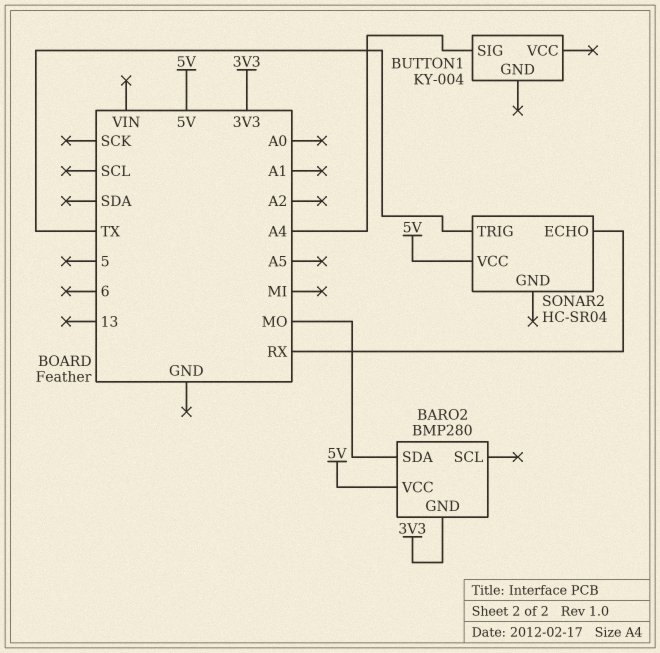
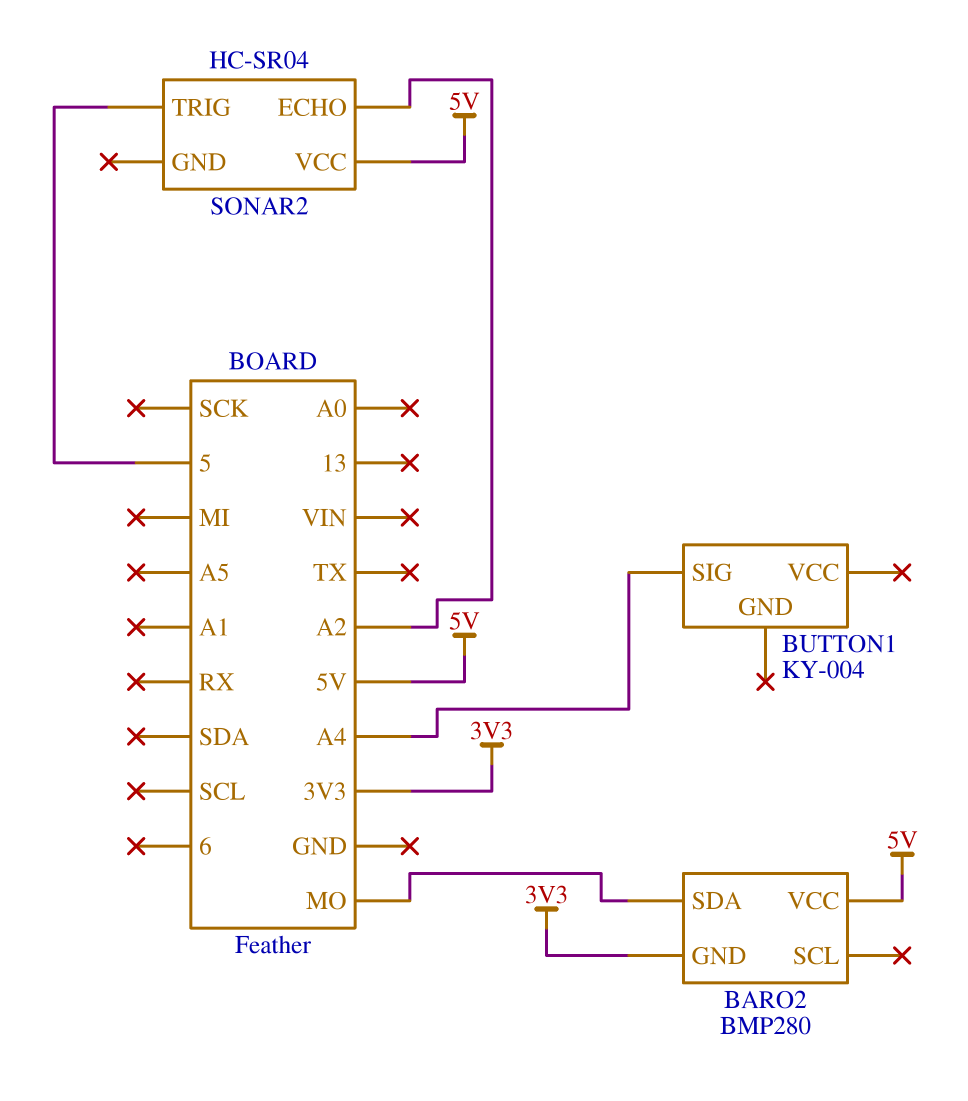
SONAR2 pin ECHO: RX -> A2
SONAR2 pin TRIG: TX -> 5

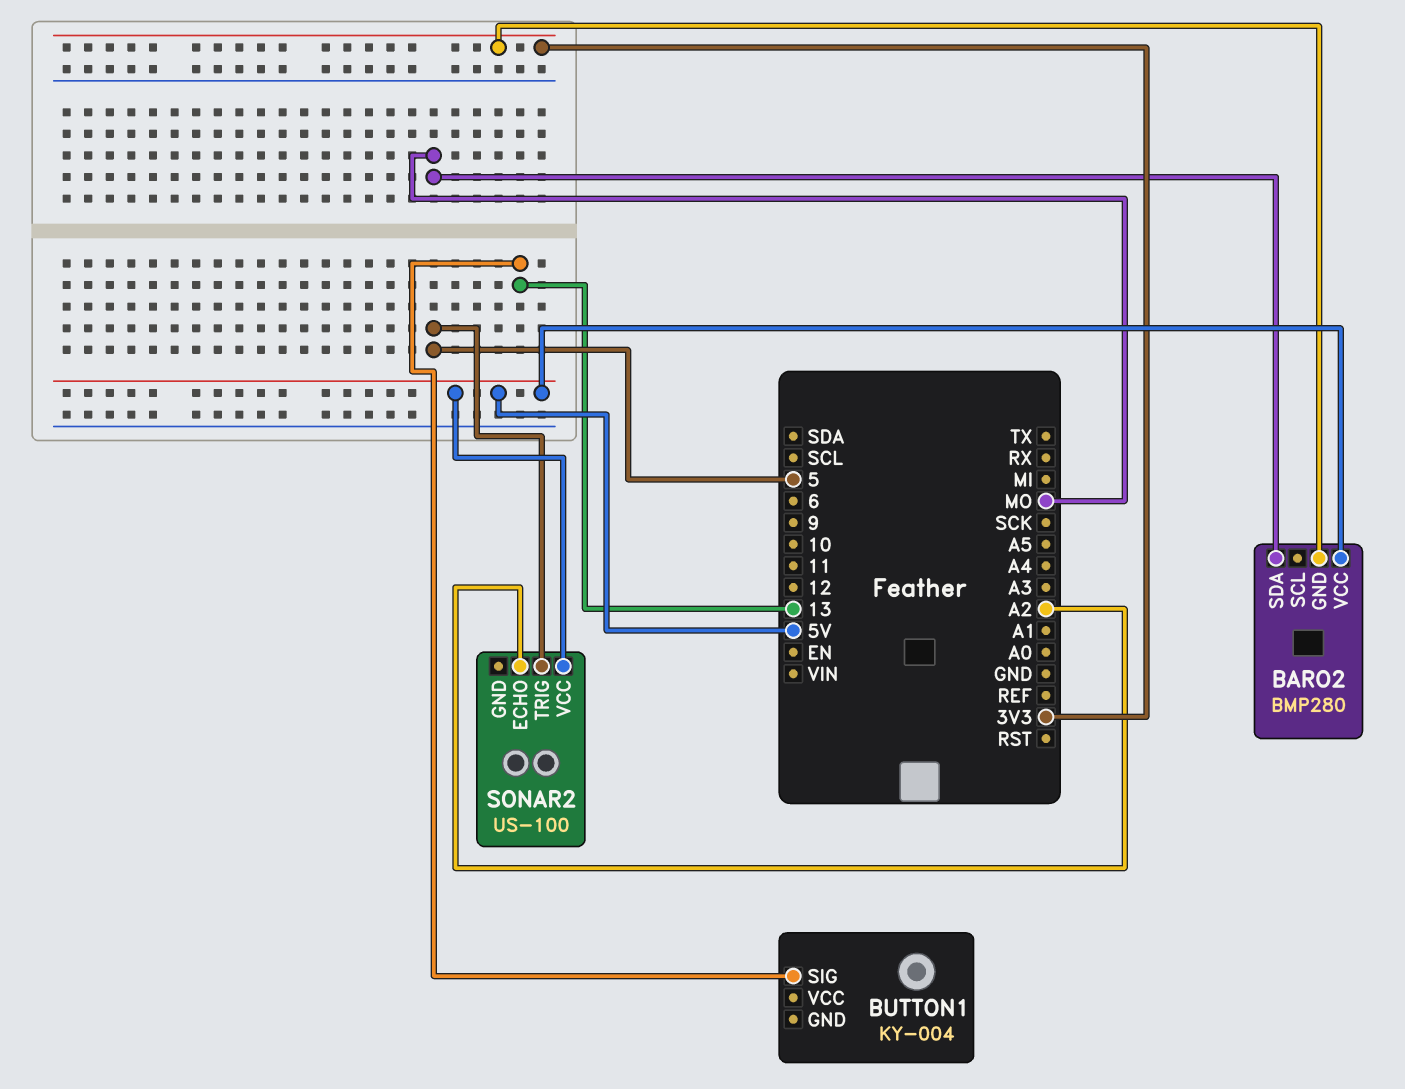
BUTTON1 pin SIG: A4 -> 13
SONAR2: HC-SR04 -> US-100

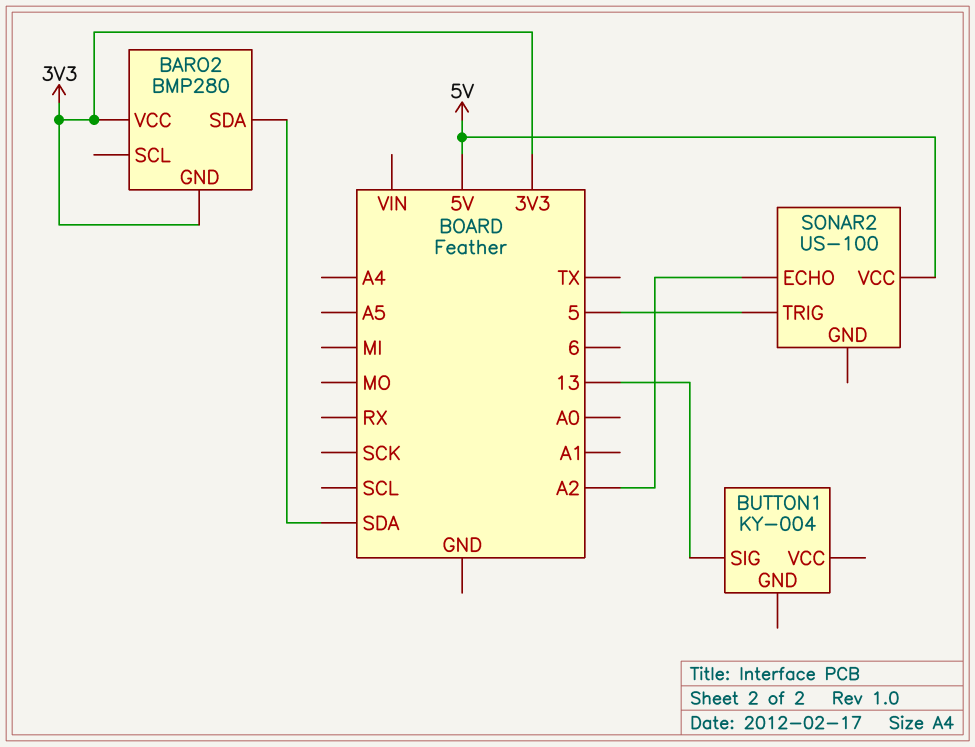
BARO2 pin SDA: MO -> SDA
BARO2 pin VCC: 5V -> 3V3

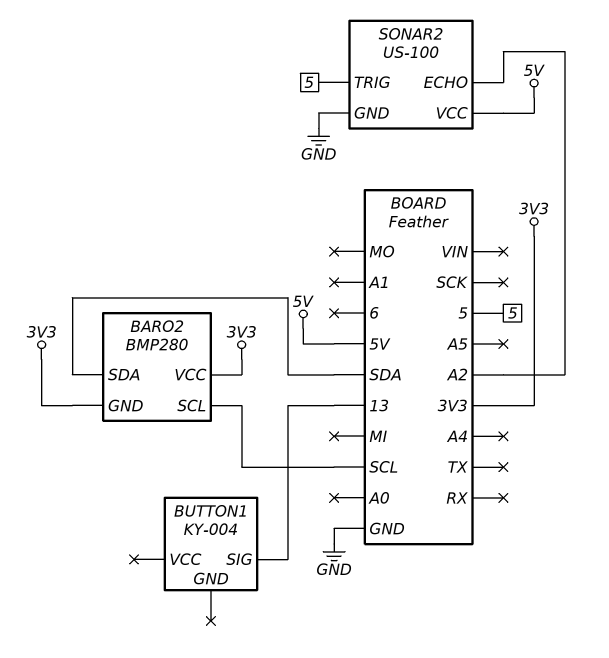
BARO2 pin SCL: none -> SCL
SONAR2 pin GND: none -> GND

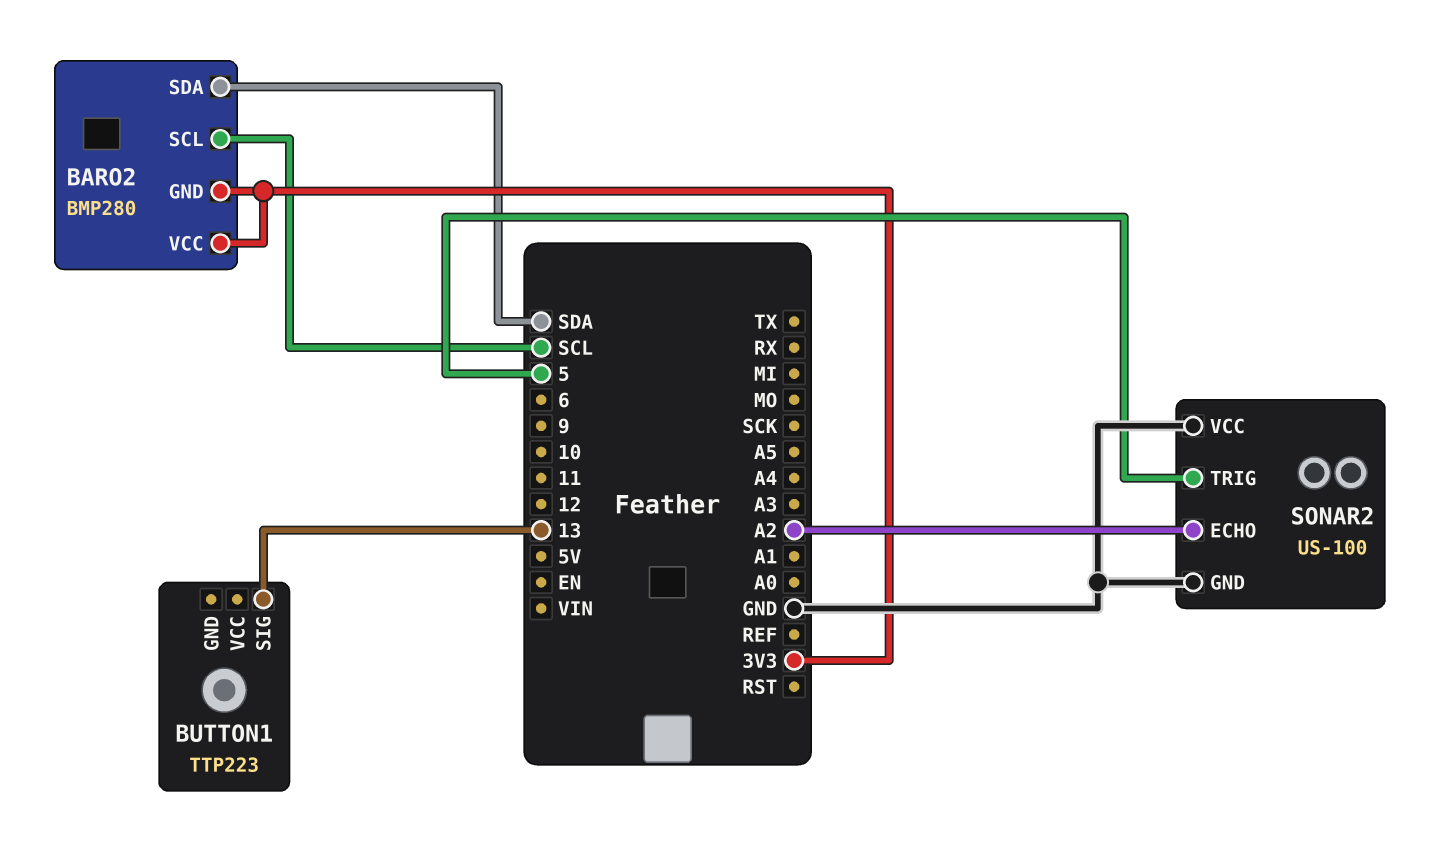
BUTTON1: KY-004 -> TTP223
SONAR2 pin VCC: 5V -> GND

